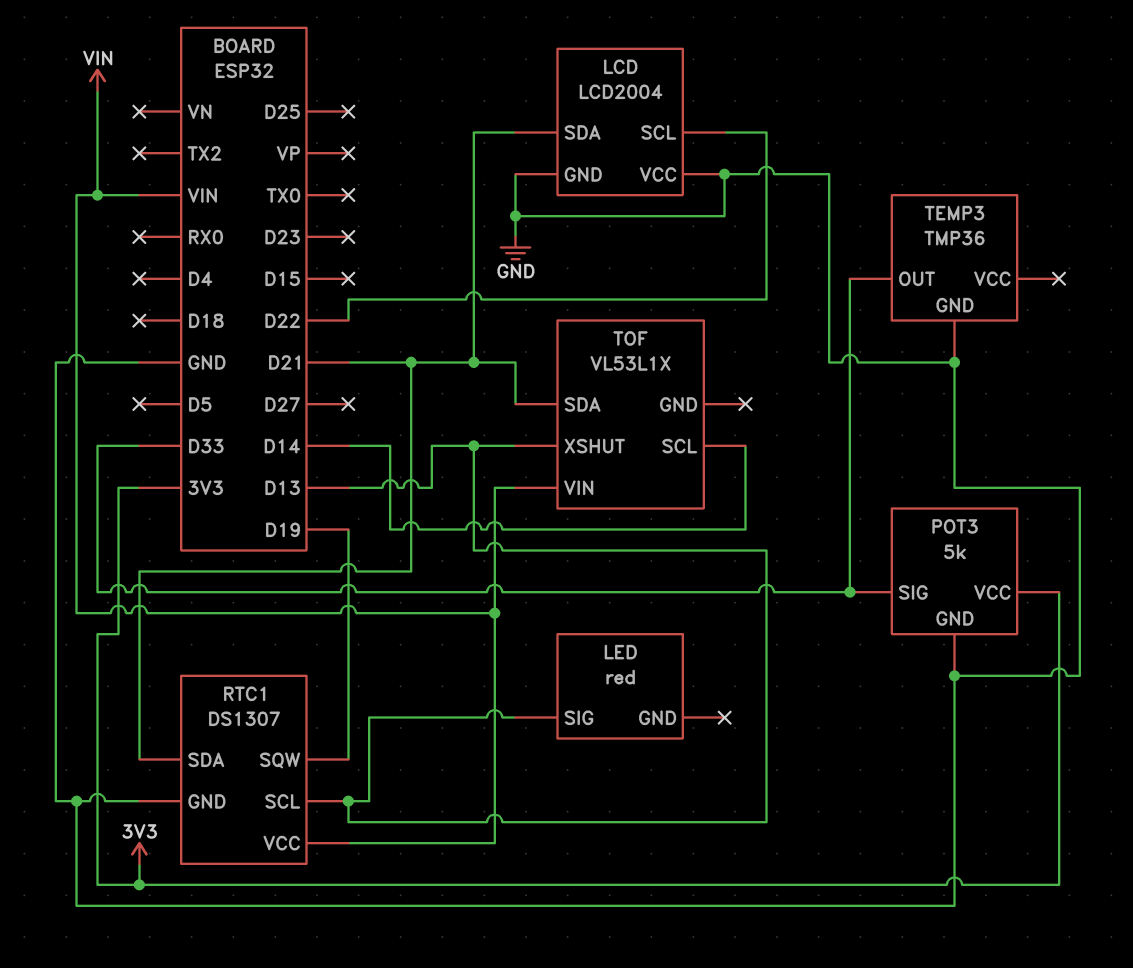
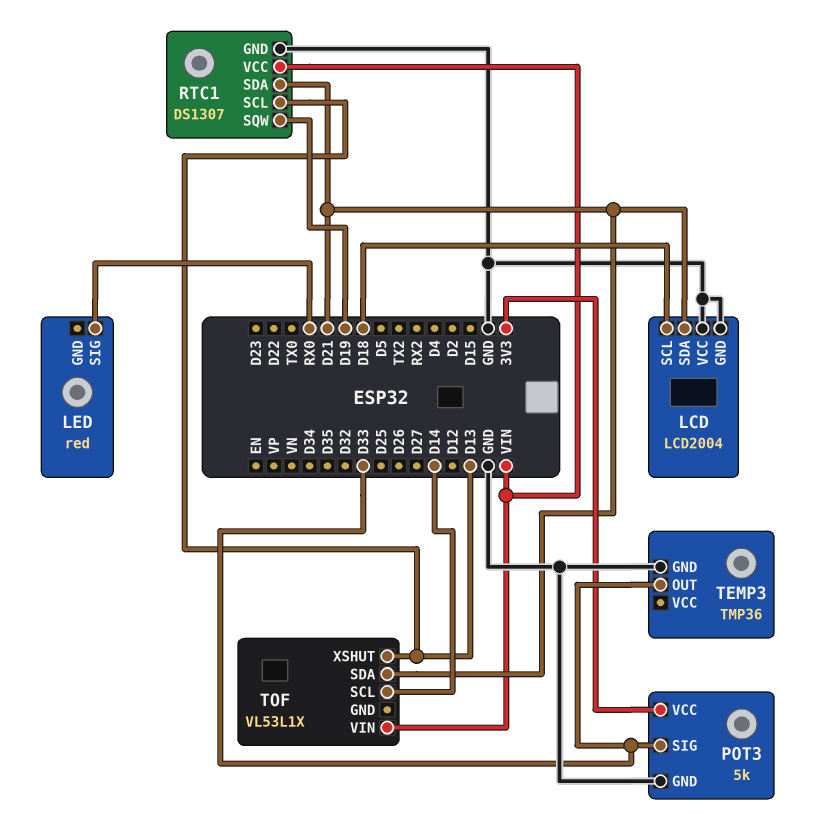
LCD pin SCL: D22 -> D18
LED pin SIG: D13 -> RX0

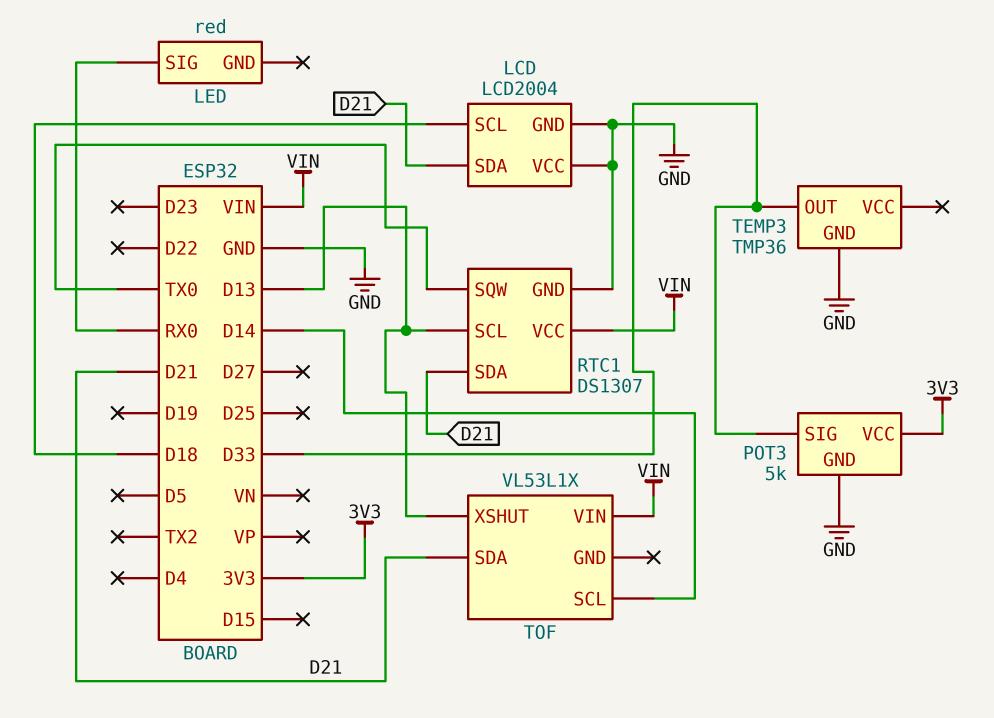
RTC1 pin SQW: D19 -> TX0

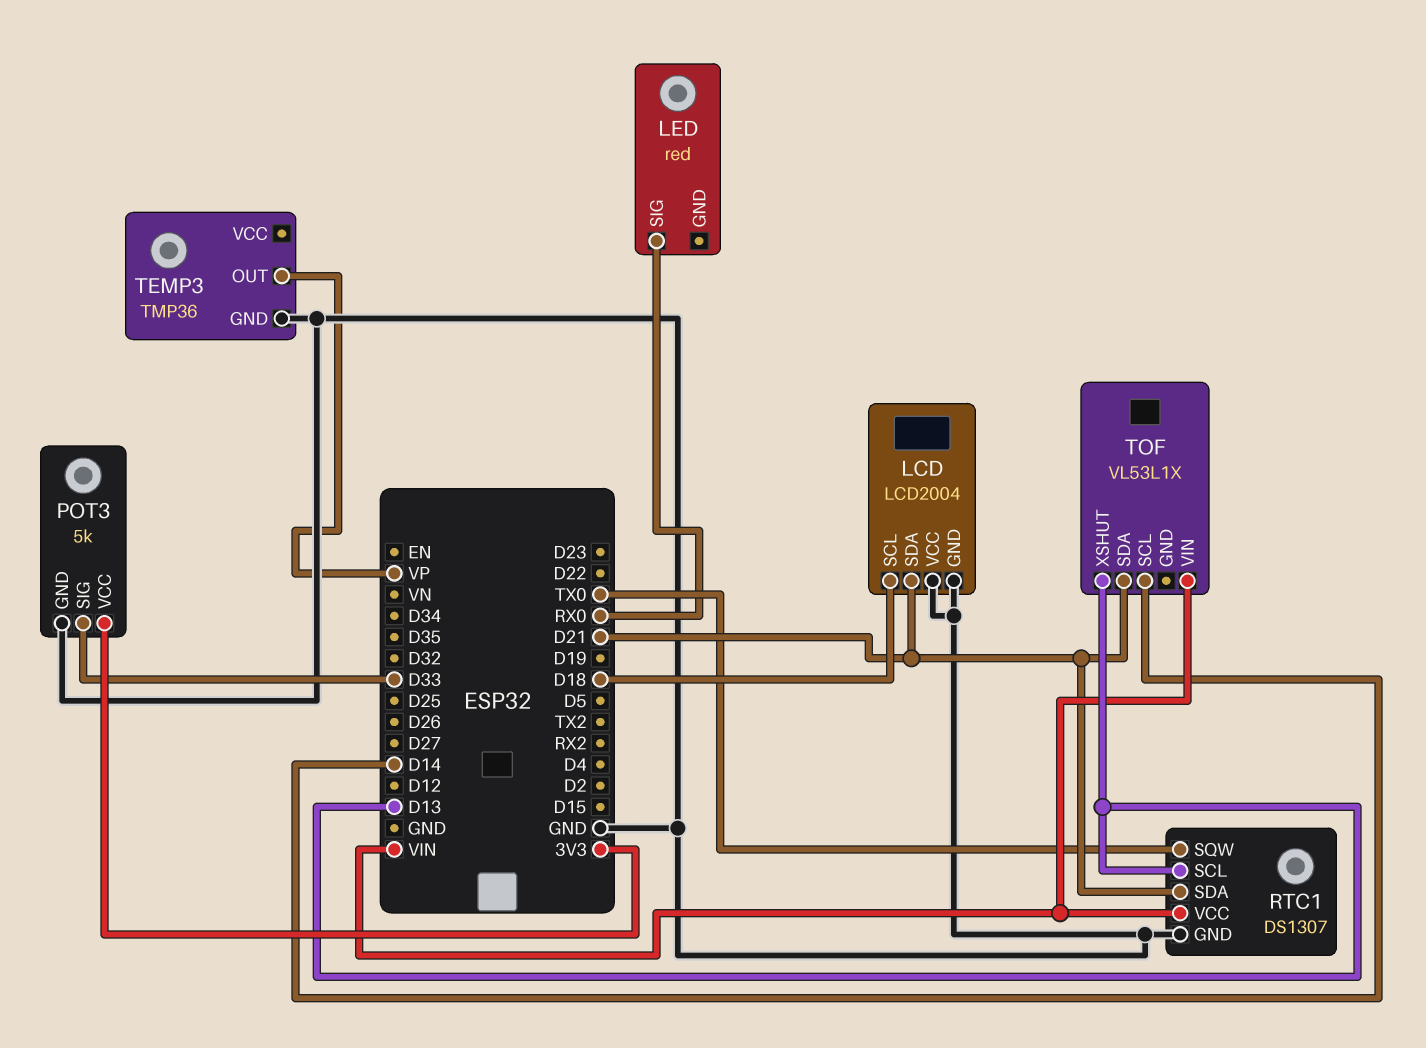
TEMP3 pin OUT: D33 -> VP

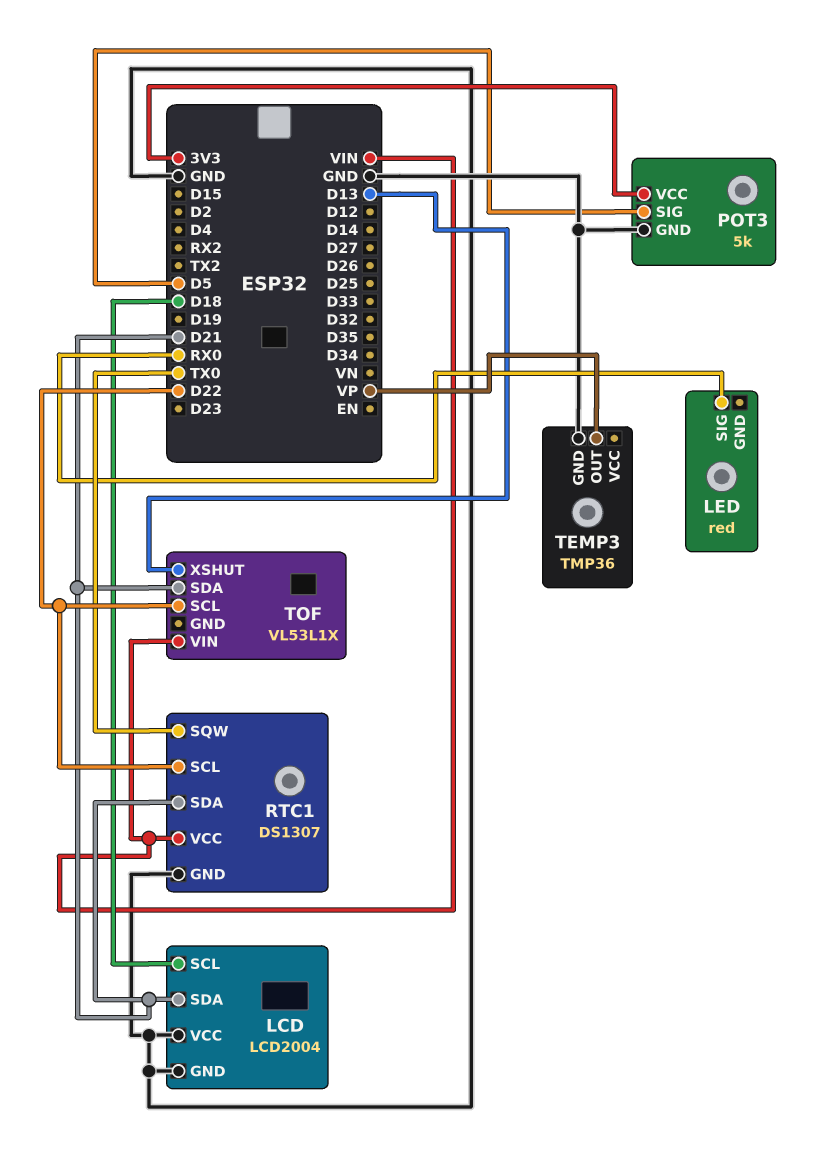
POT3 pin SIG: D33 -> D5
RTC1 pin SCL: D13 -> D22
TOF pin SCL: D14 -> D22

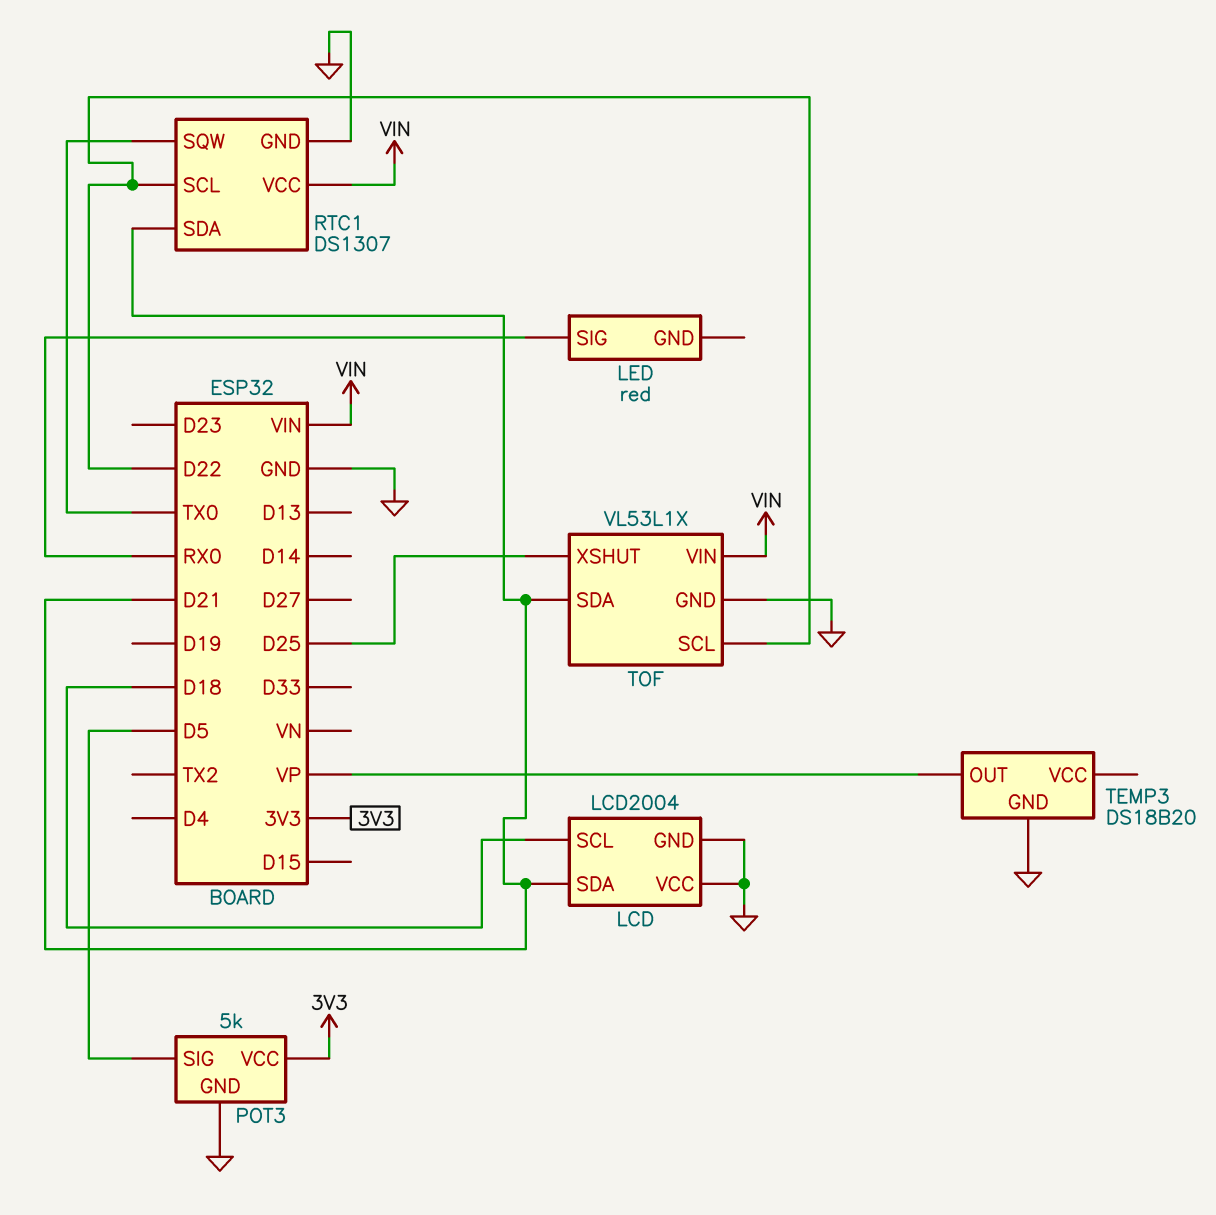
TEMP3: TMP36 -> DS18B20
TOF pin GND: none -> GND
TOF pin XSHUT: D13 -> D25

